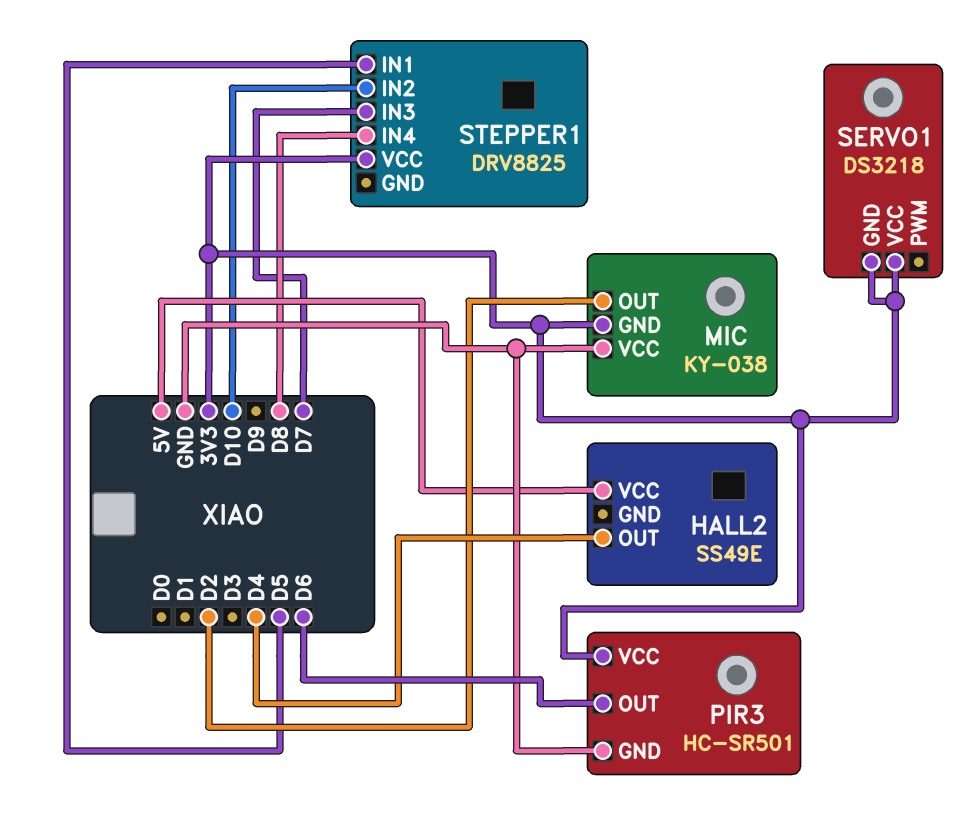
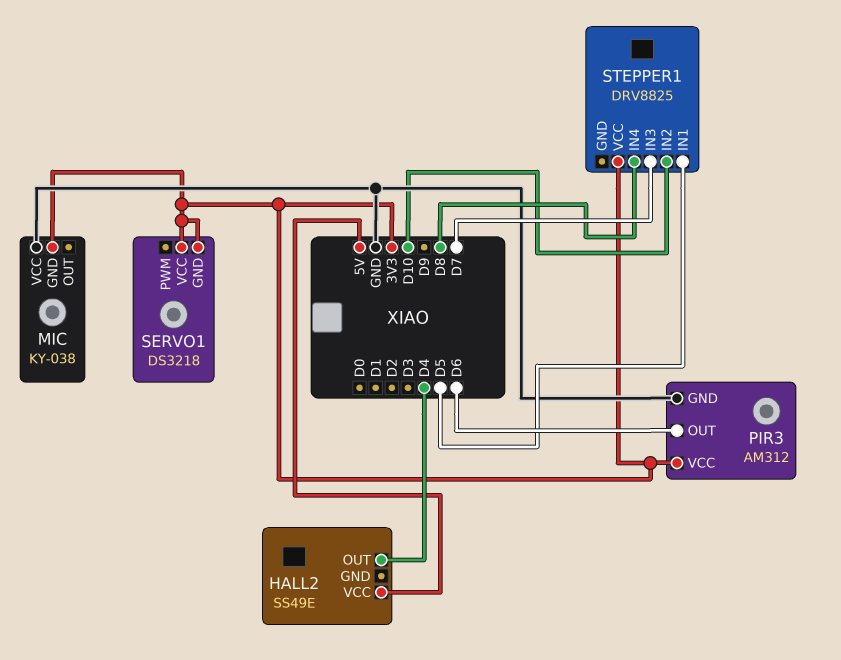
MIC pin OUT: D2 -> none
PIR3: HC-SR501 -> AM312

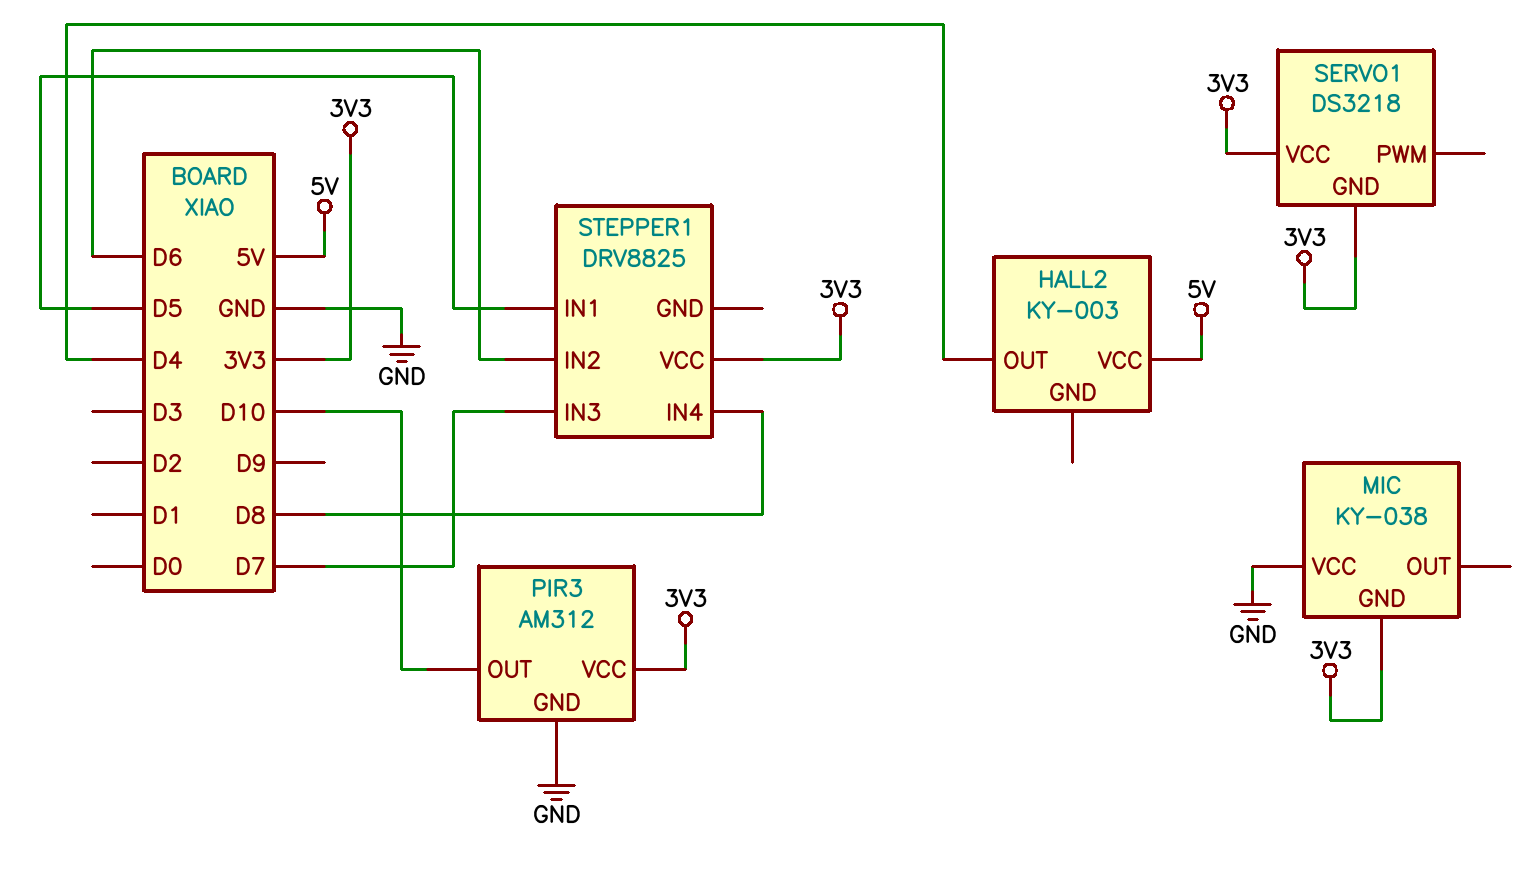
HALL2: SS49E -> KY-003
PIR3 pin OUT: D6 -> D10
STEPPER1 pin IN2: D10 -> D6

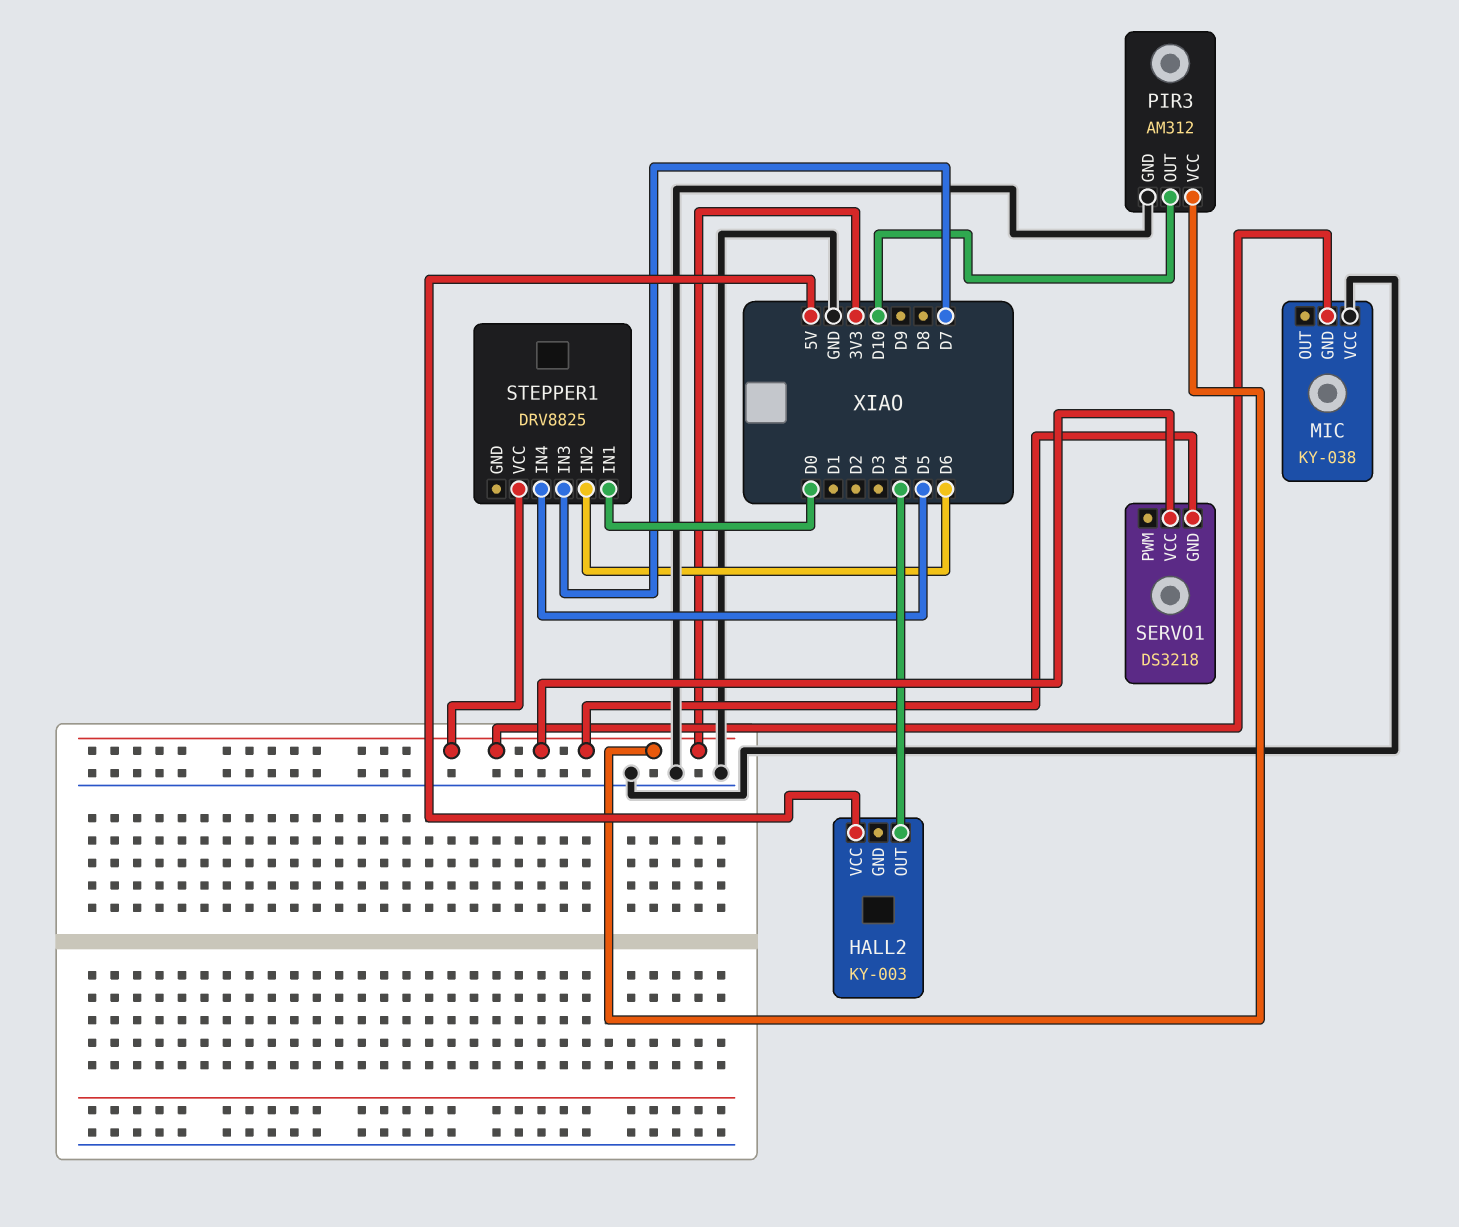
STEPPER1 pin IN1: D5 -> D0
STEPPER1 pin IN4: D8 -> D5

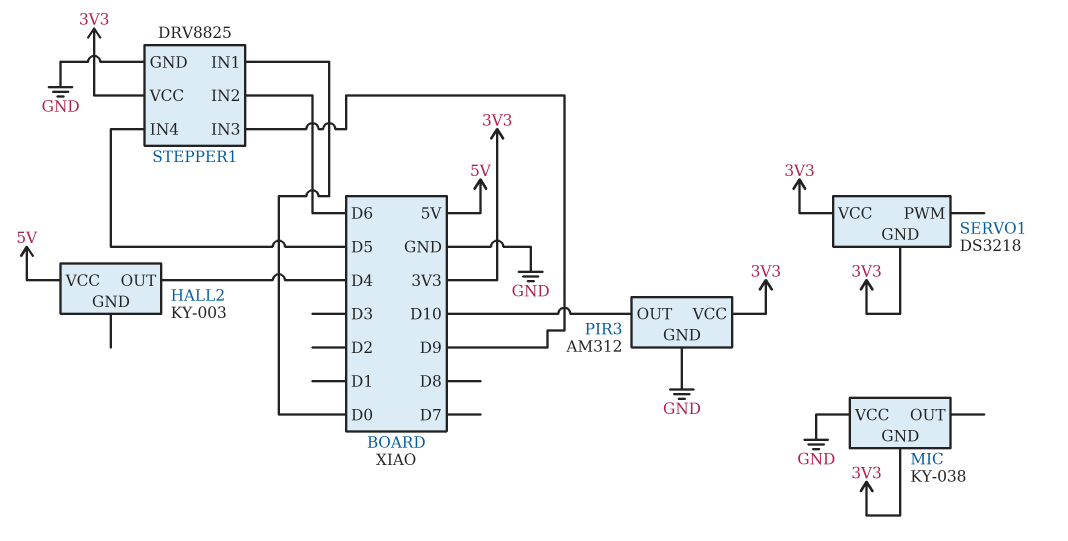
STEPPER1 pin GND: none -> GND
STEPPER1 pin IN3: D7 -> D9

